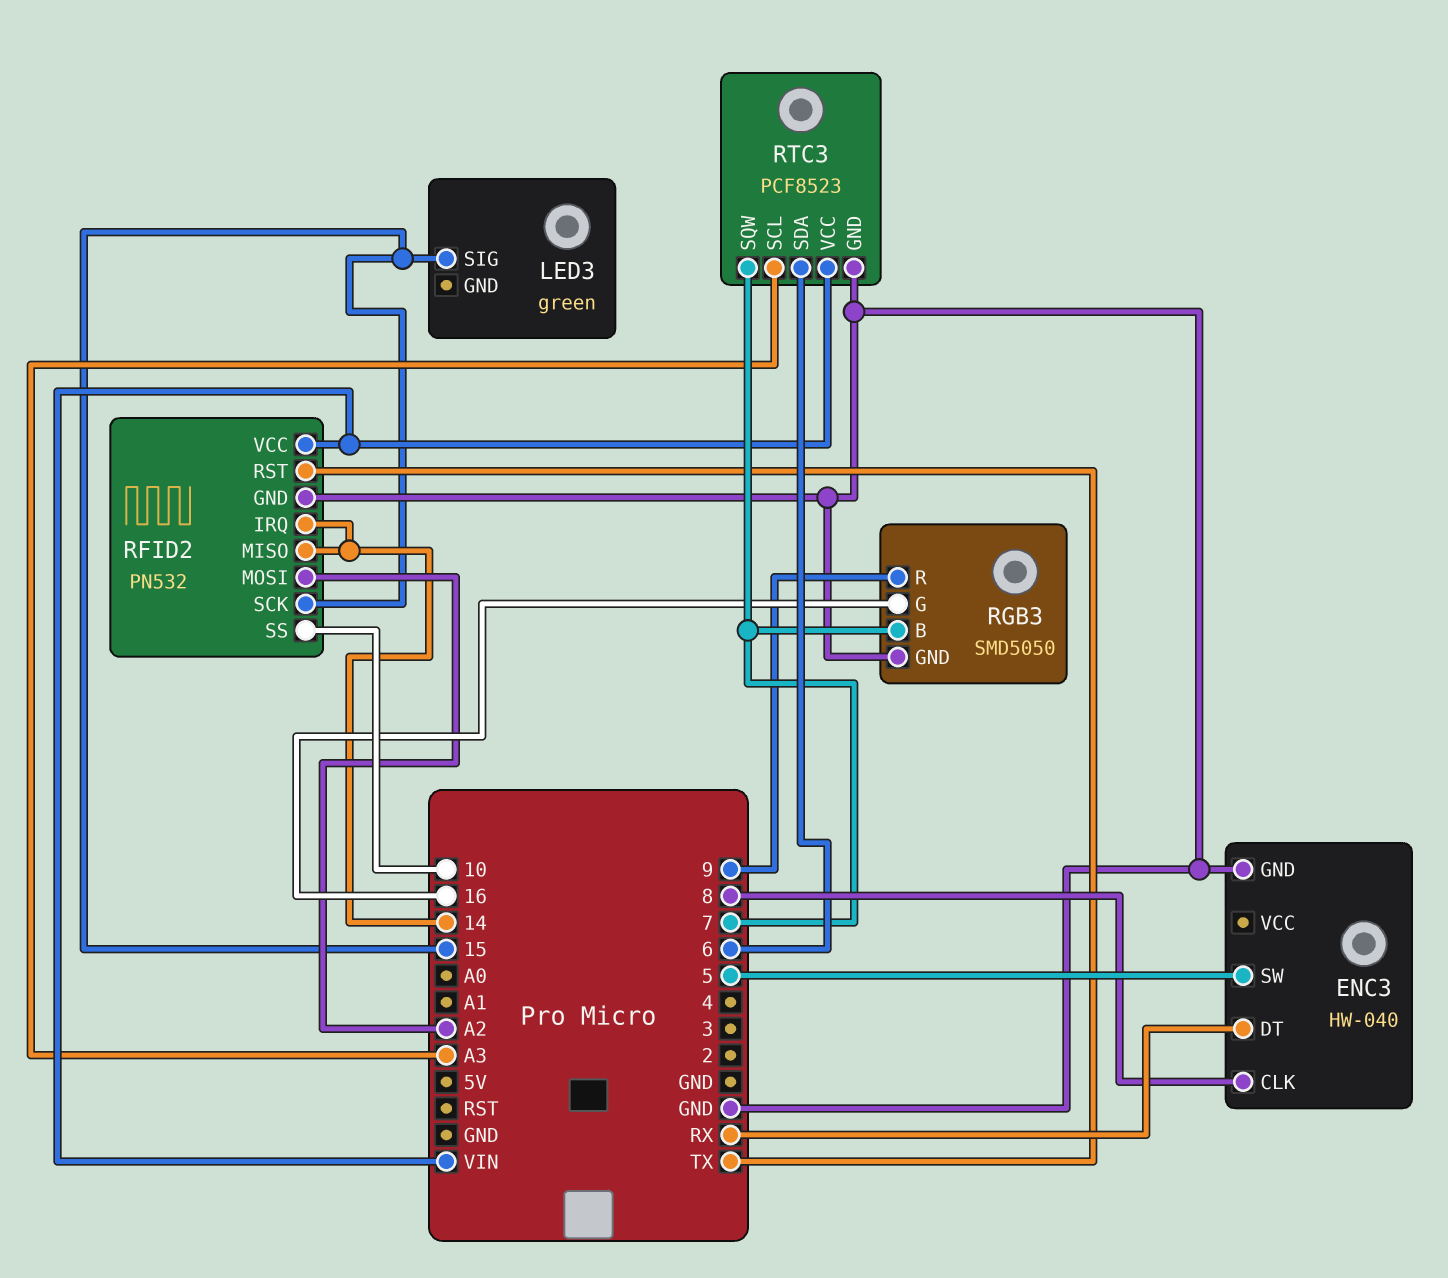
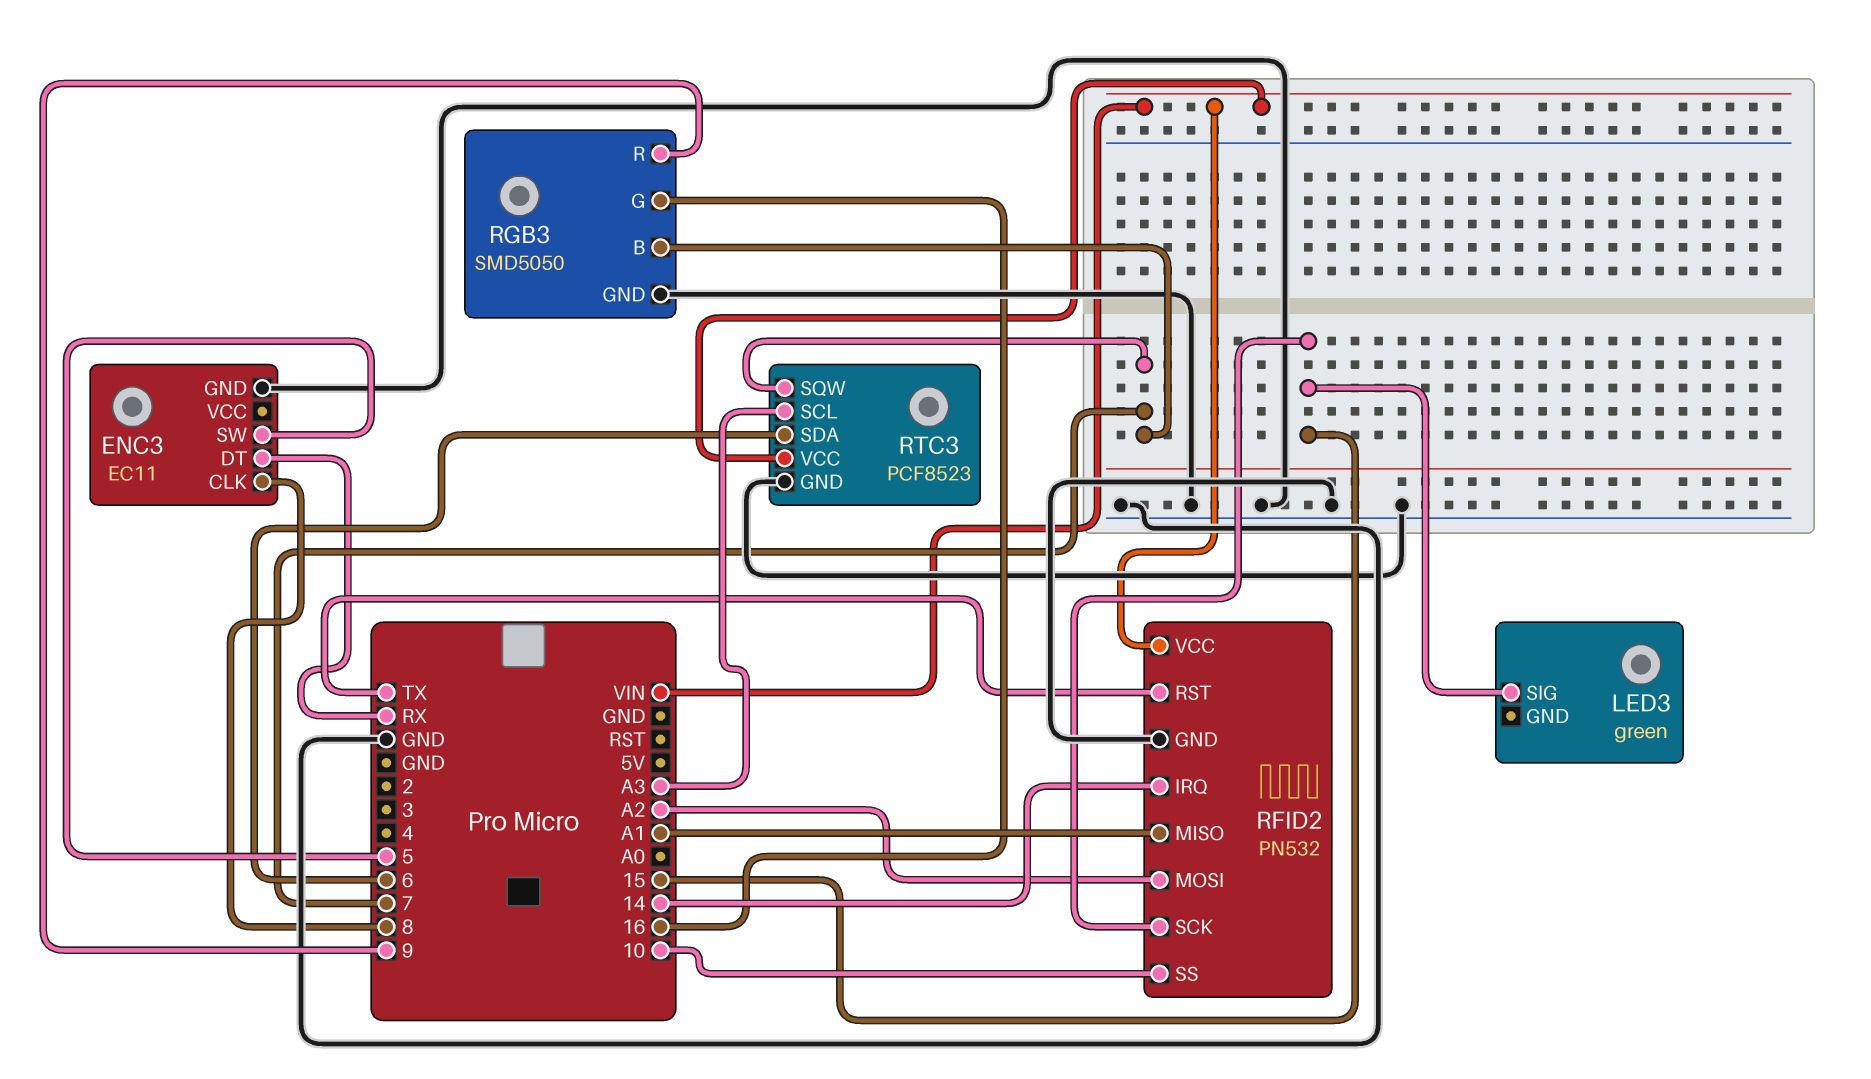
ENC3: HW-040 -> EC11
RFID2 pin MISO: 14 -> A1

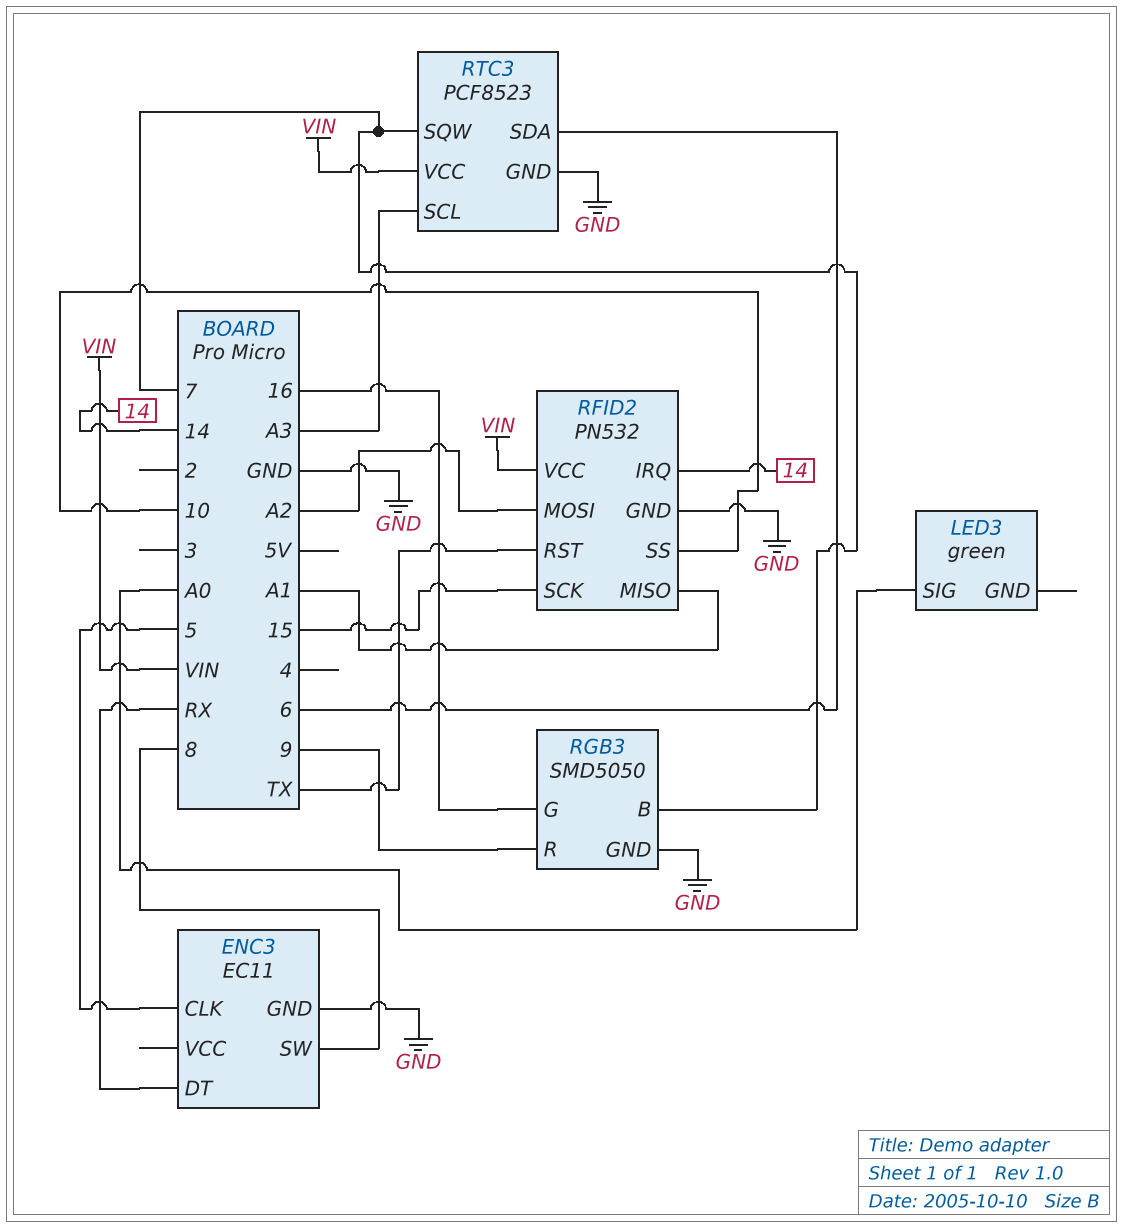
ENC3 pin CLK: 8 -> 5
ENC3 pin SW: 5 -> 8
LED3 pin SIG: 15 -> A0

